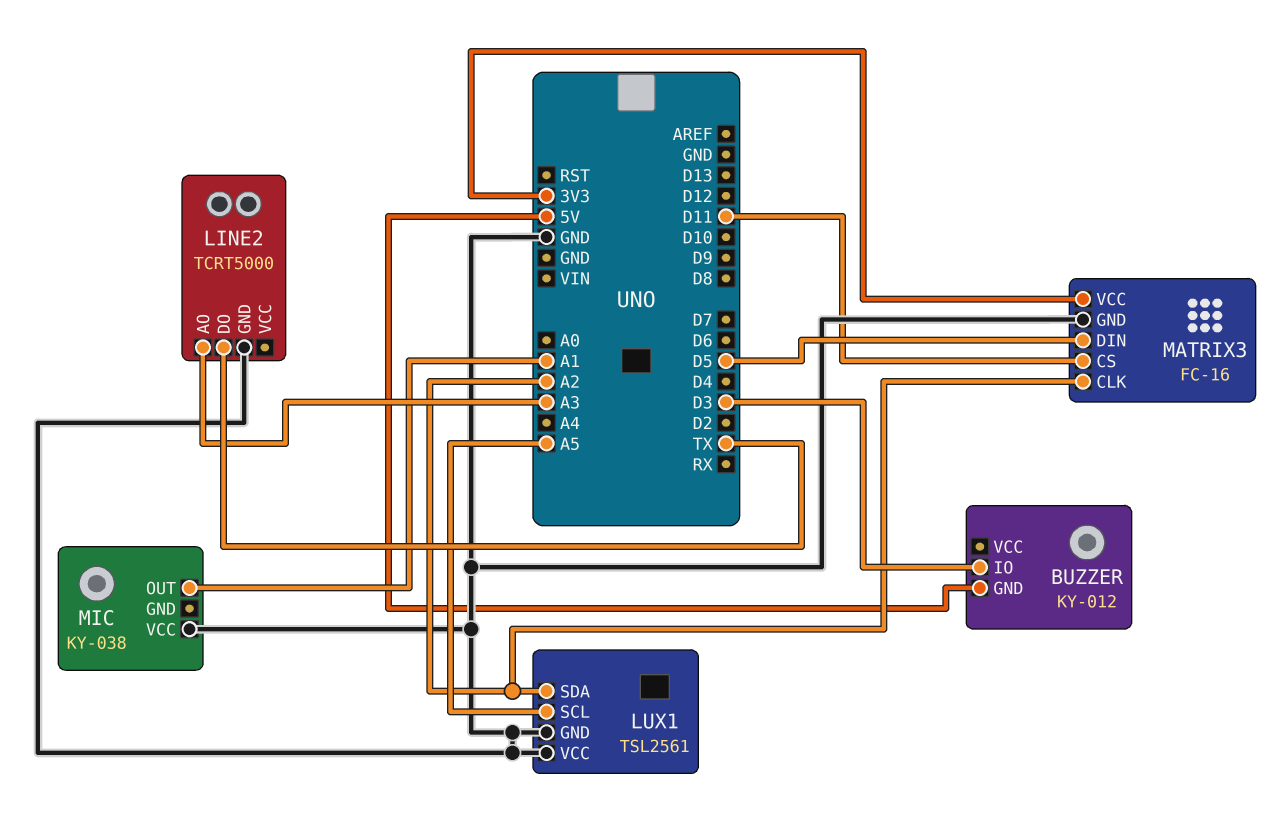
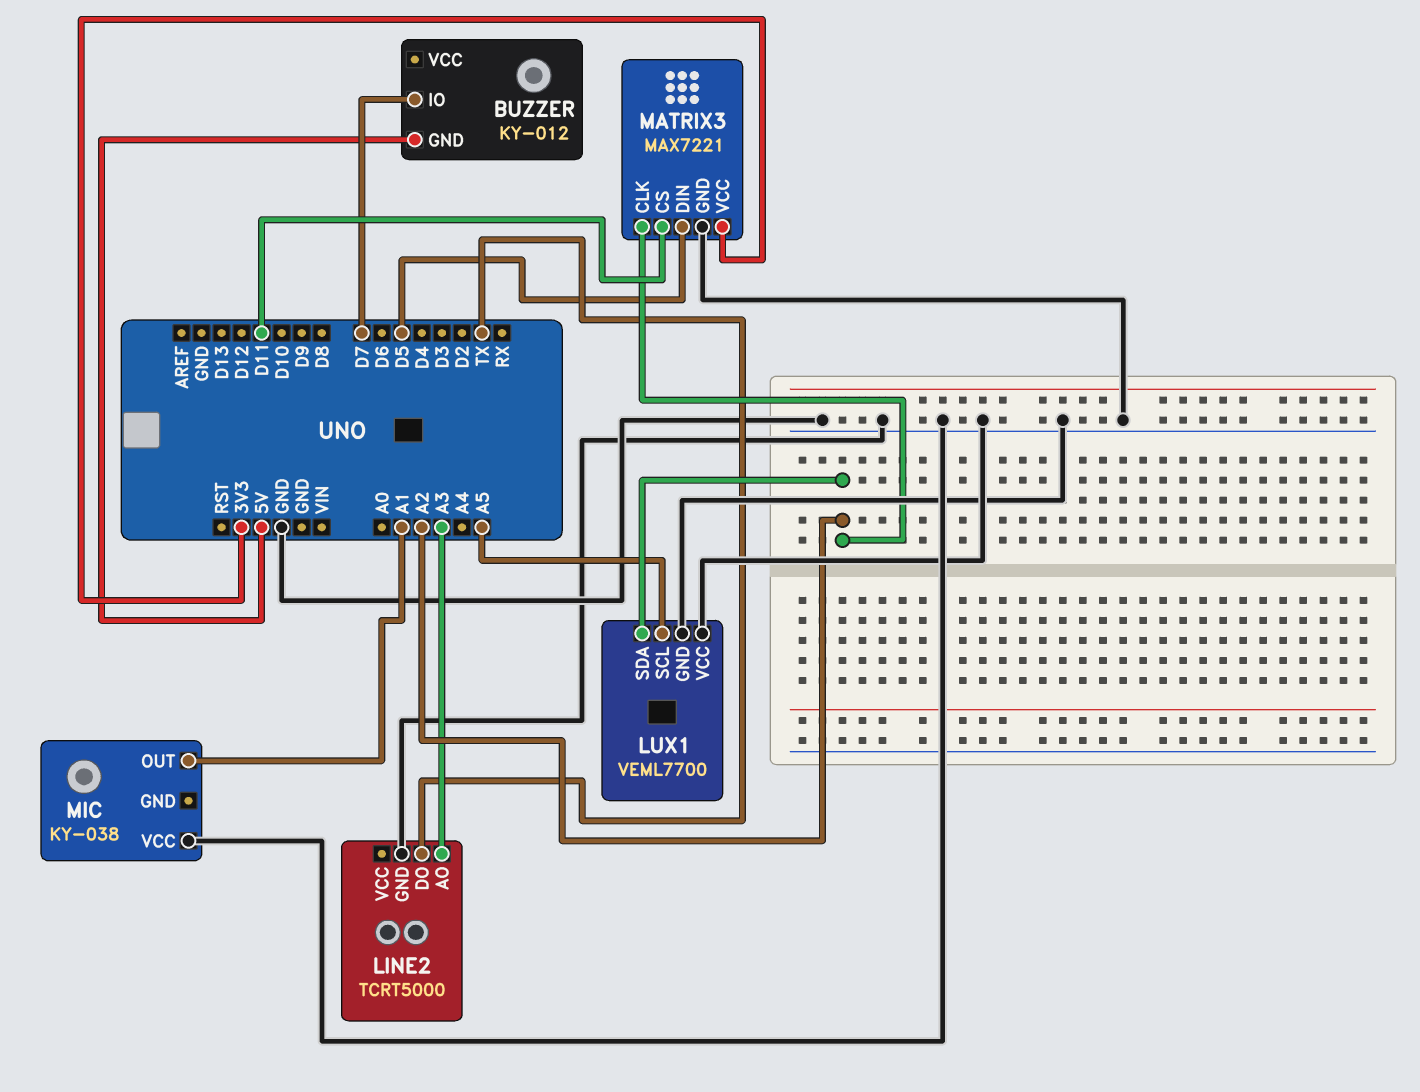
BUZZER pin IO: D3 -> D7
LUX1: TSL2561 -> VEML7700
MATRIX3: FC-16 -> MAX7221

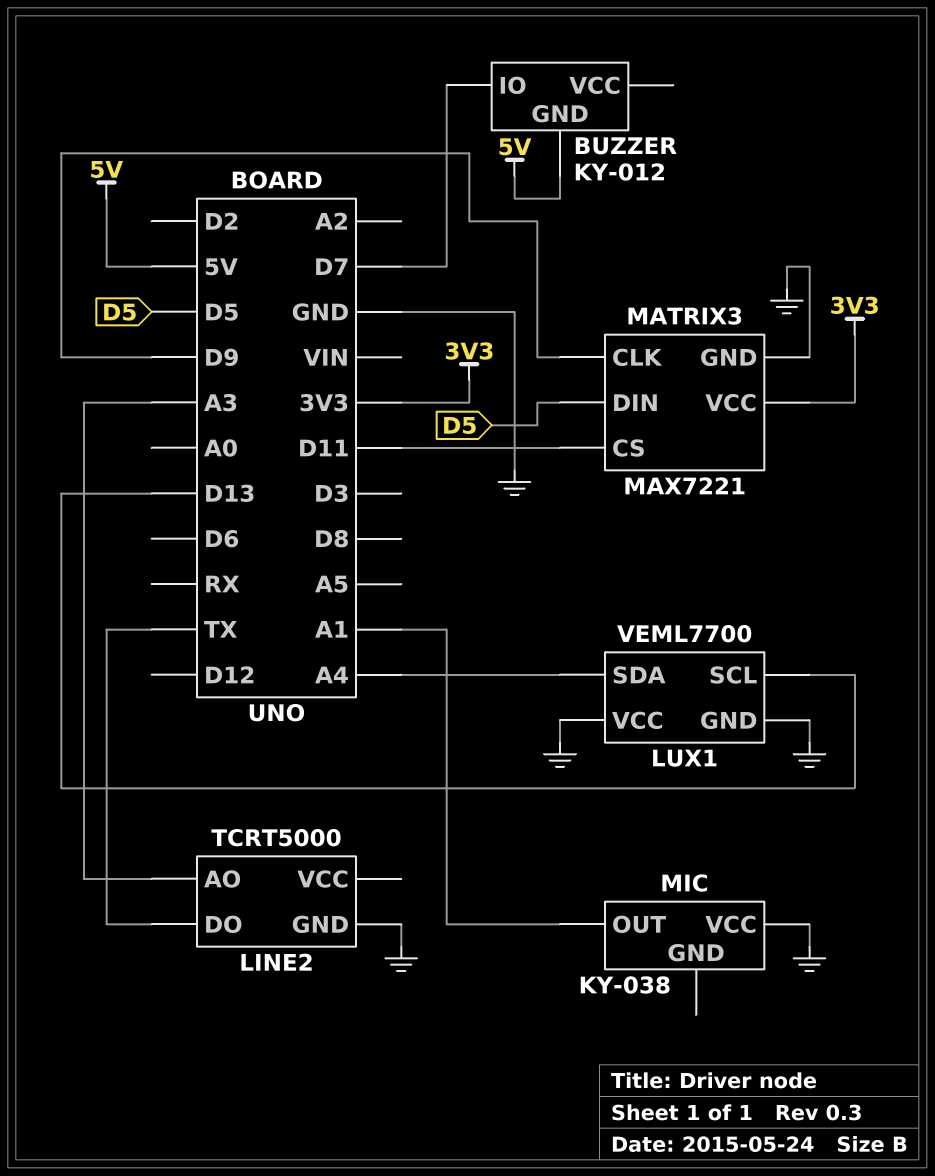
LUX1 pin SCL: A5 -> D13
LUX1 pin SDA: A2 -> A4
MATRIX3 pin CLK: A2 -> D9

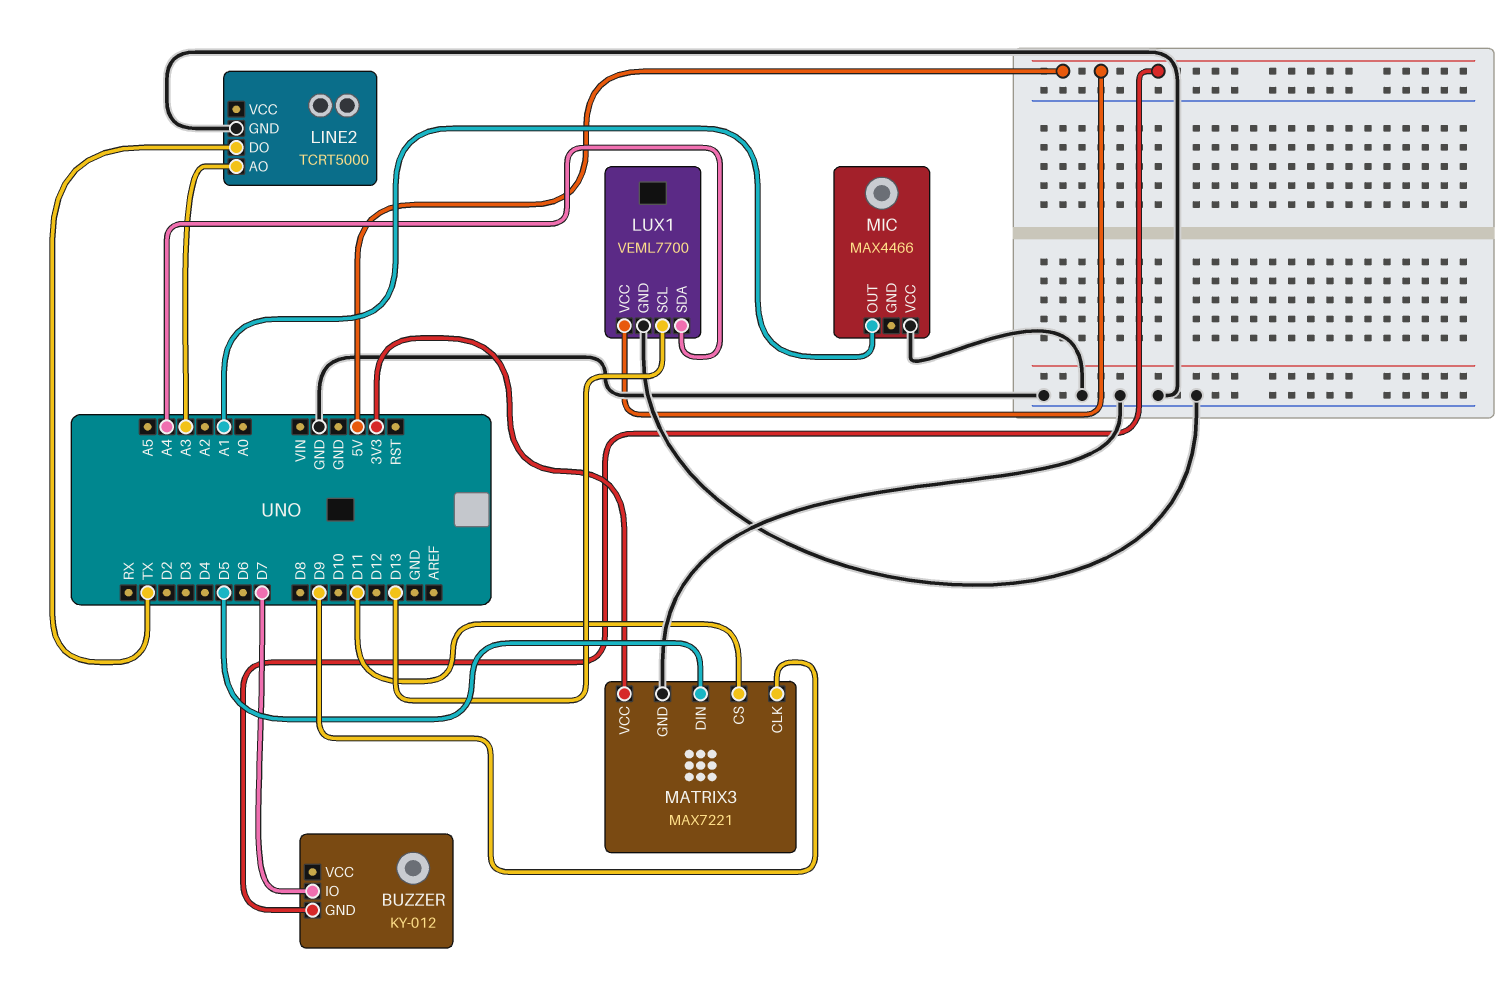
LUX1 pin VCC: GND -> 5V
MIC: KY-038 -> MAX4466

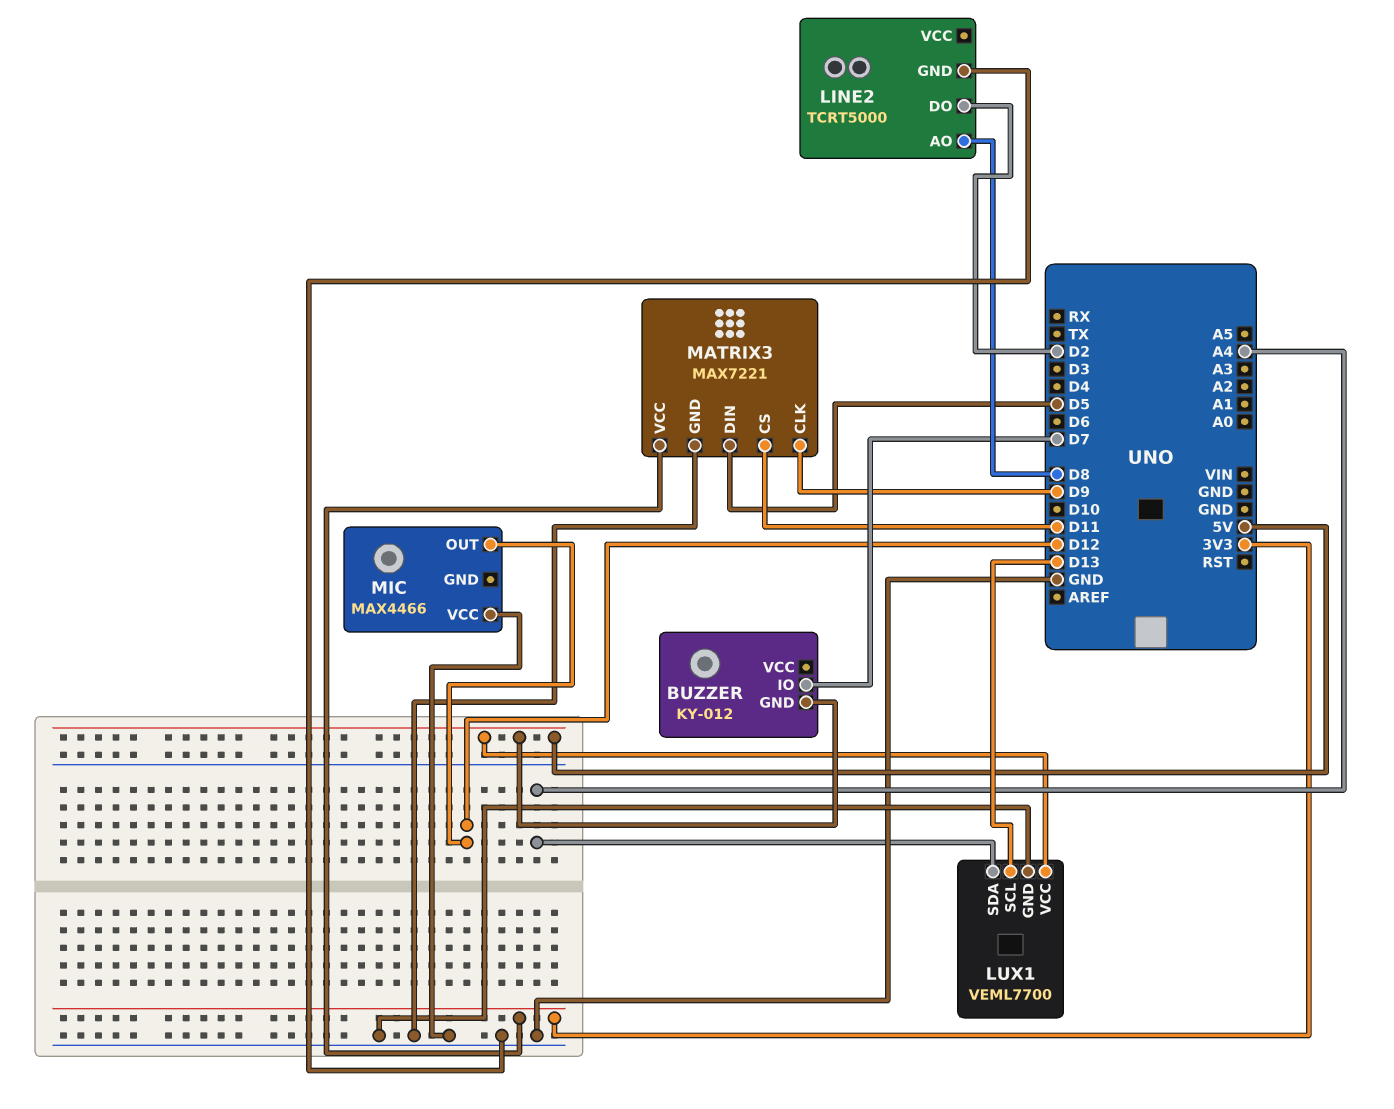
LINE2 pin AO: A3 -> D8
LINE2 pin DO: TX -> D2
MIC pin OUT: A1 -> D12

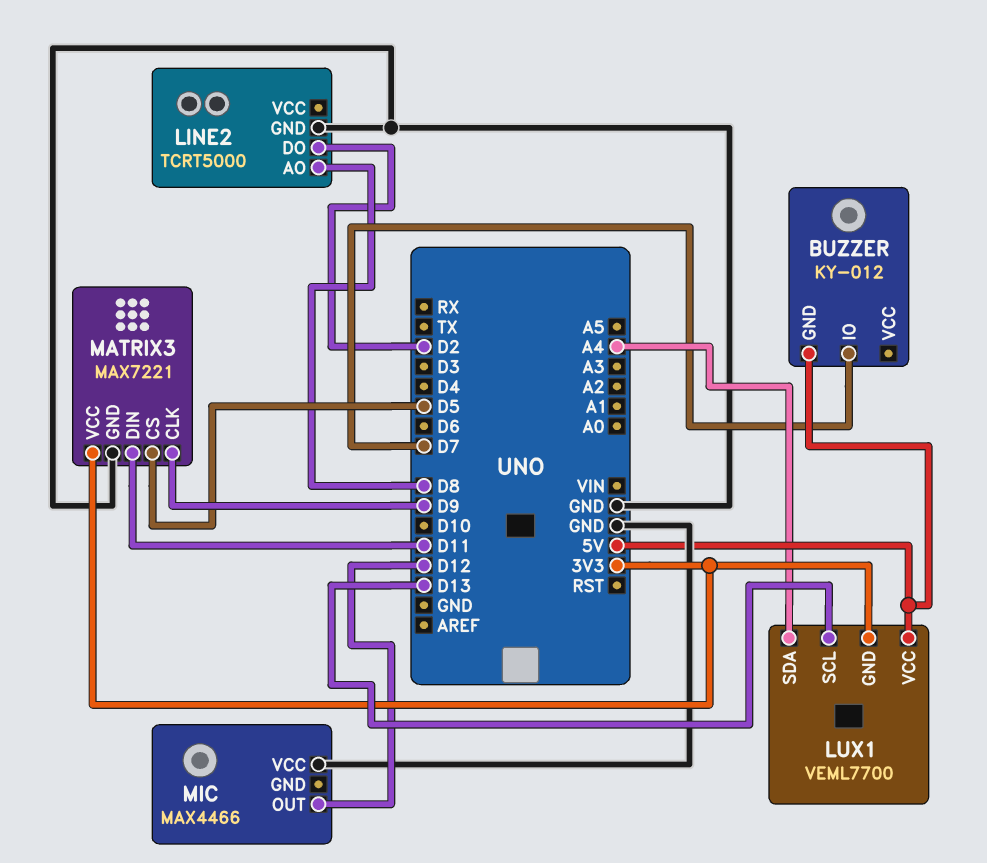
LUX1 pin GND: GND -> 3V3
MATRIX3 pin CS: D11 -> D5
MATRIX3 pin DIN: D5 -> D11

